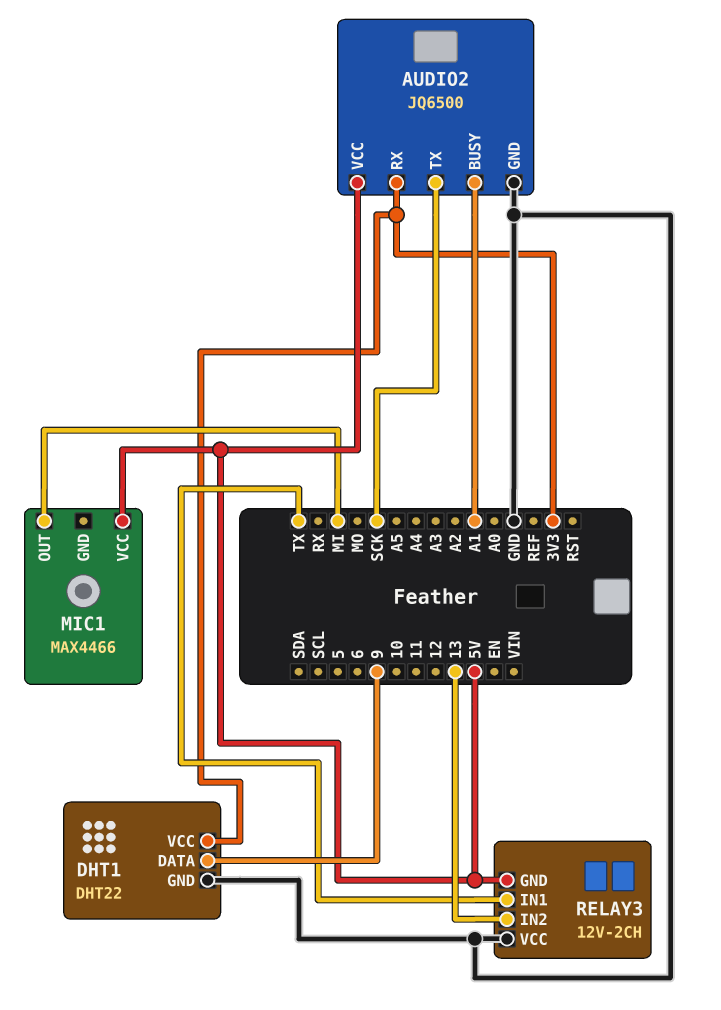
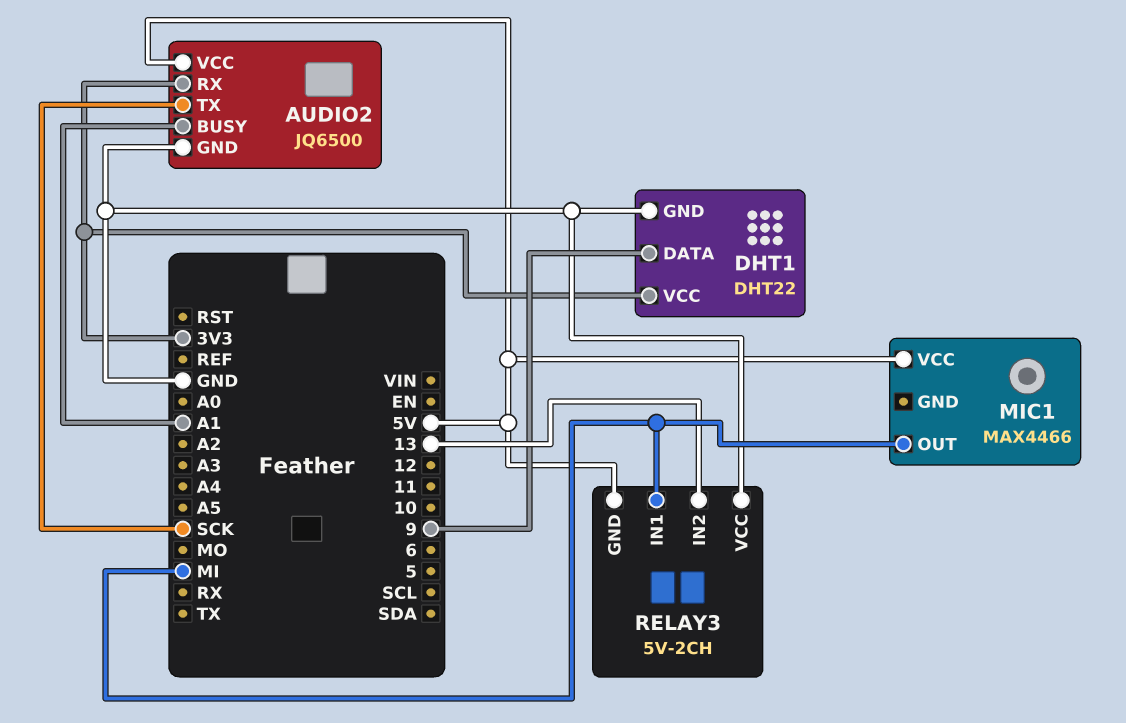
RELAY3: 12V-2CH -> 5V-2CH
RELAY3 pin IN1: TX -> MI

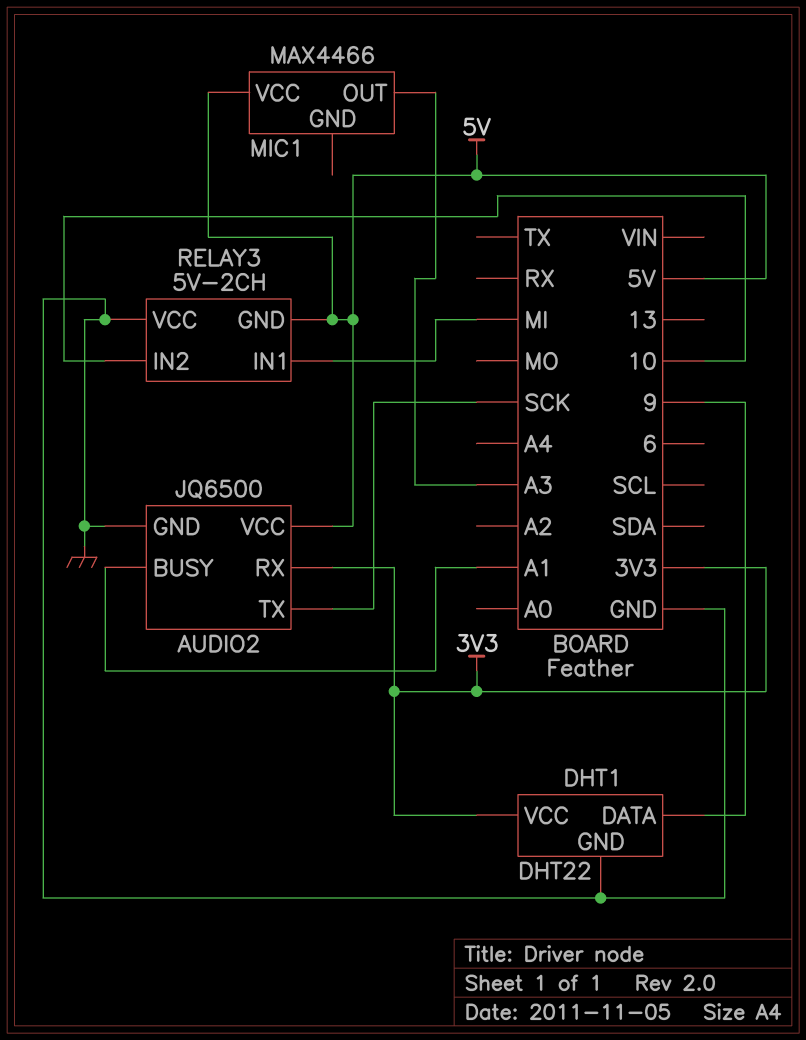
MIC1 pin OUT: MI -> A3
RELAY3 pin IN2: 13 -> 10

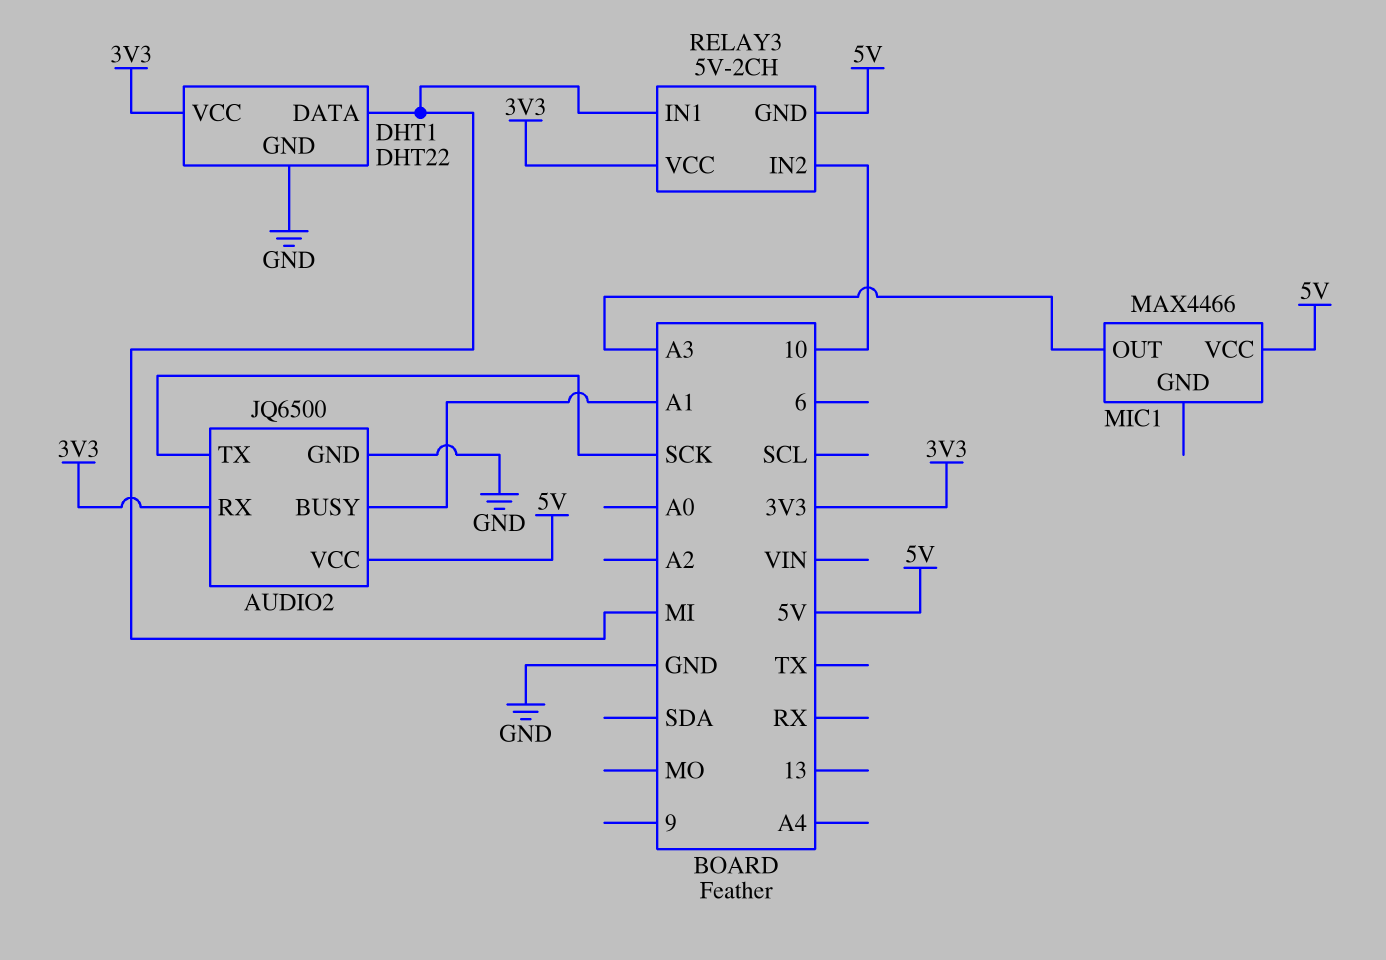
DHT1 pin DATA: 9 -> MI
RELAY3 pin VCC: GND -> 3V3

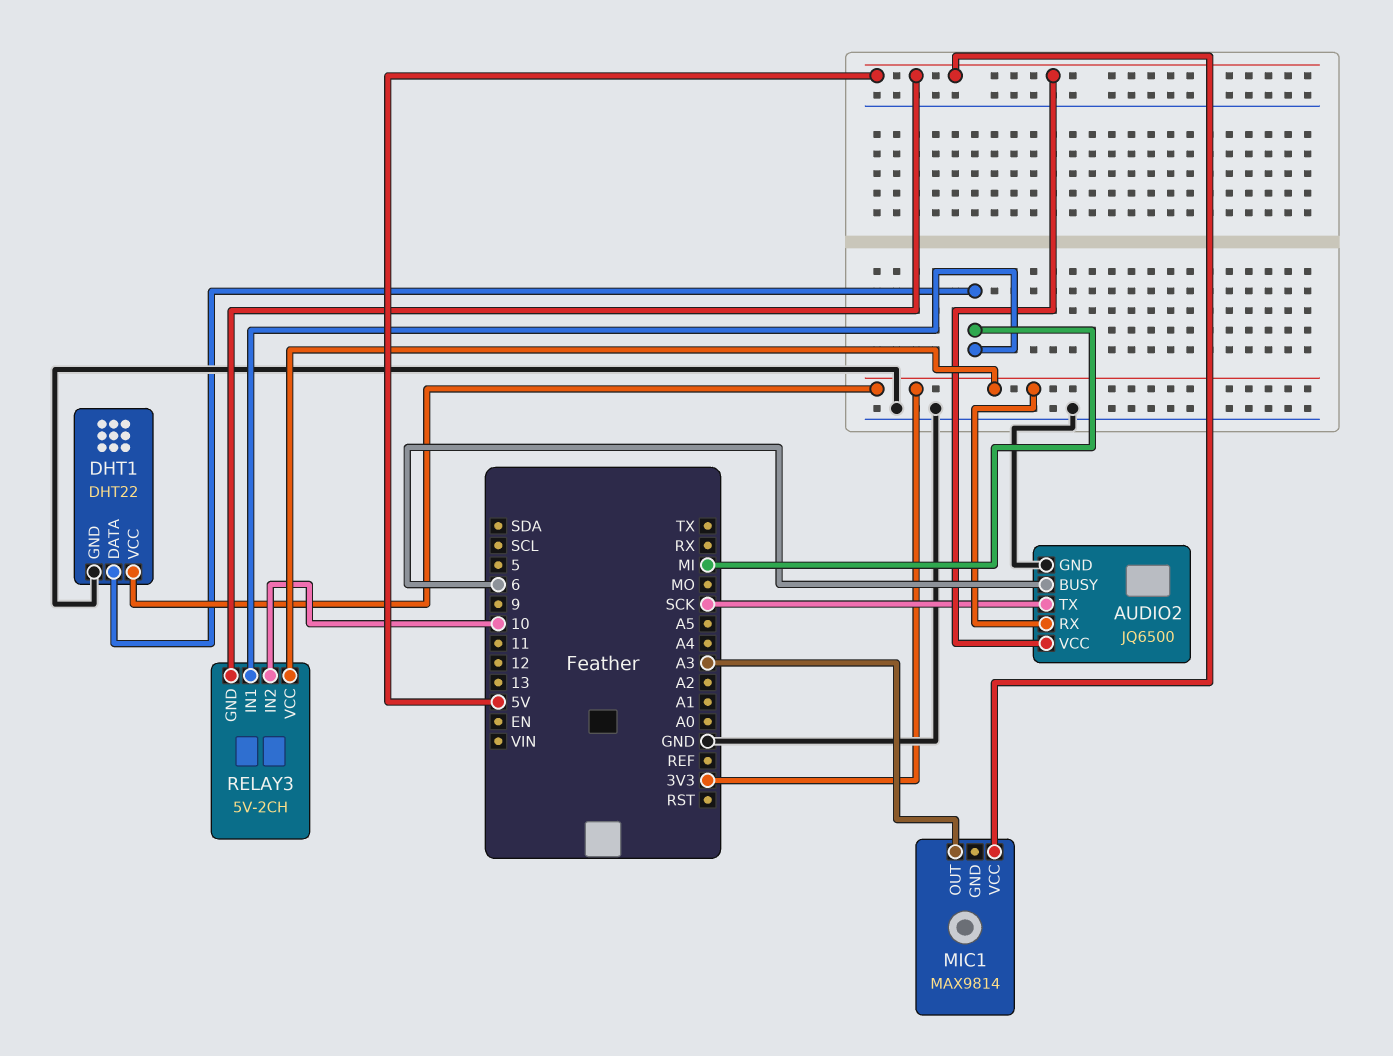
AUDIO2 pin BUSY: A1 -> 6
MIC1: MAX4466 -> MAX9814

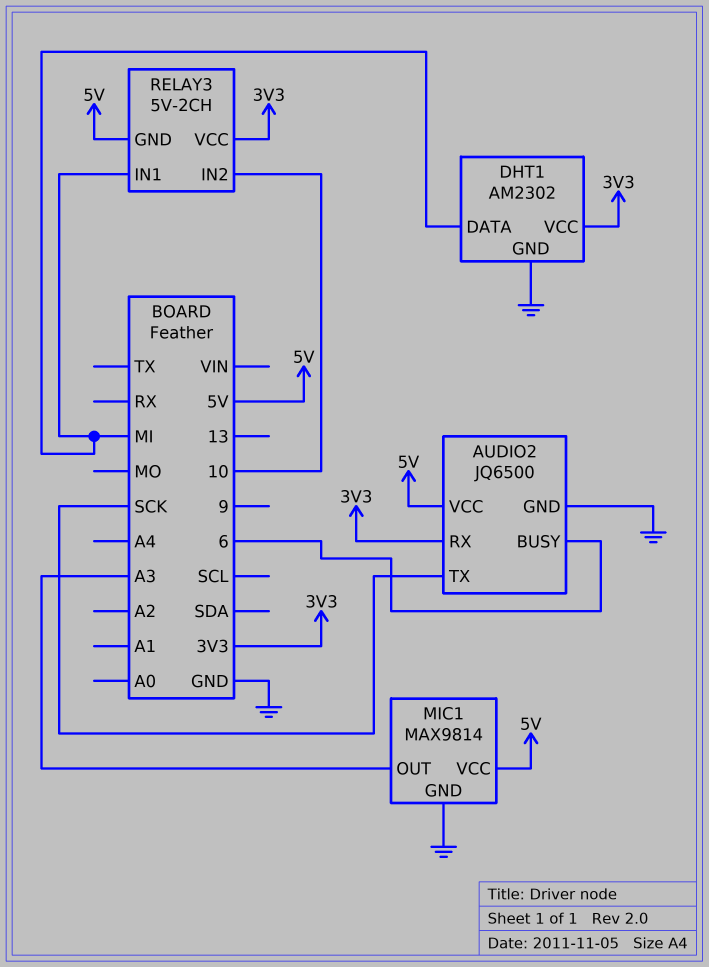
DHT1: DHT22 -> AM2302
MIC1 pin GND: none -> GND

